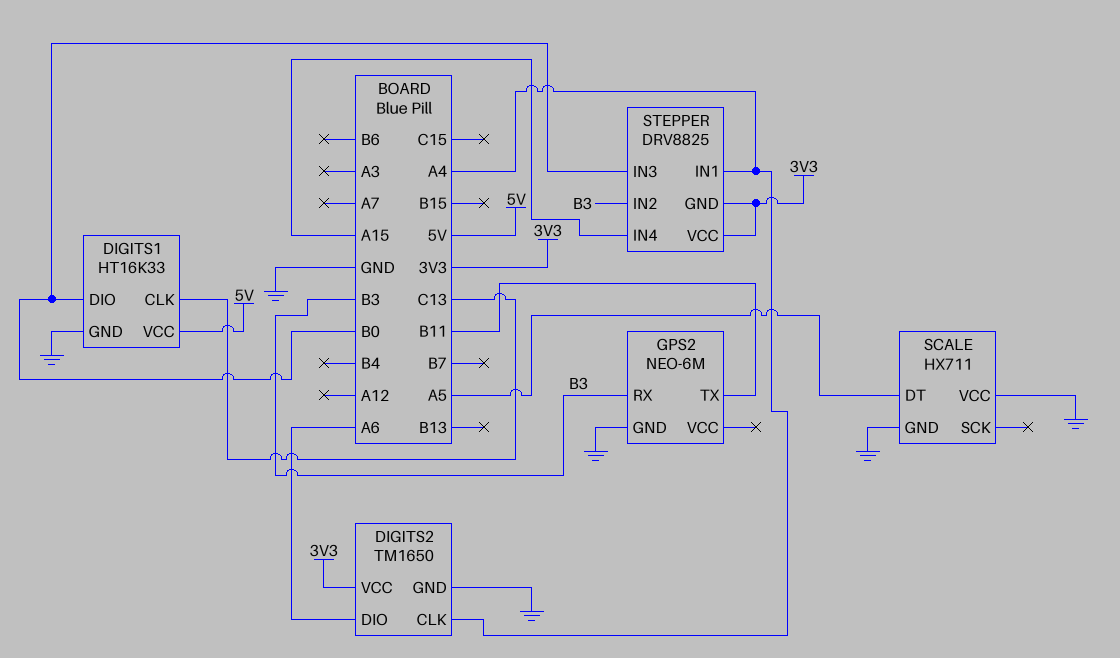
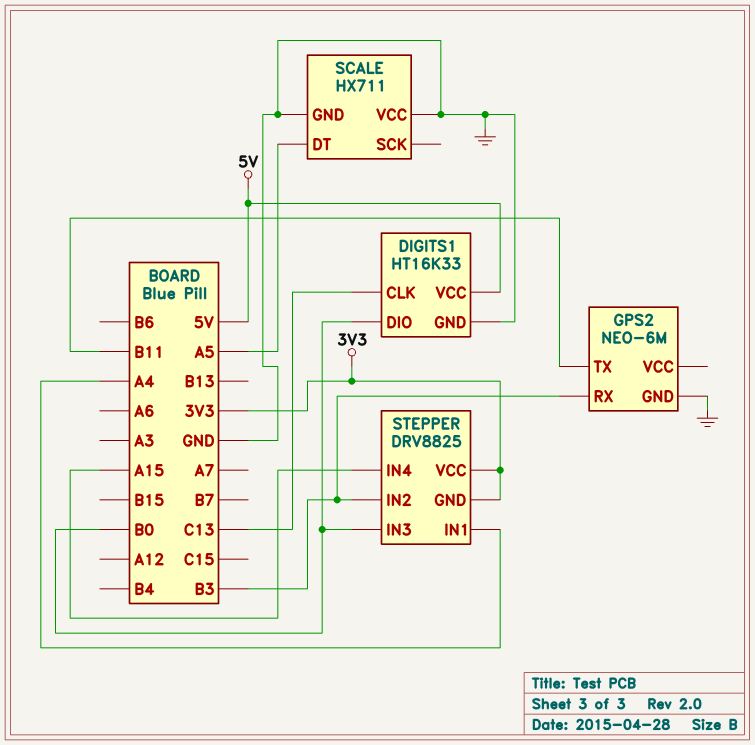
DIGITS2: TM1650 -> none
DIGITS2 pin CLK: A4 -> none
DIGITS2 pin DIO: A6 -> none
DIGITS2 pin GND: GND -> none
DIGITS2 pin VCC: 3V3 -> none

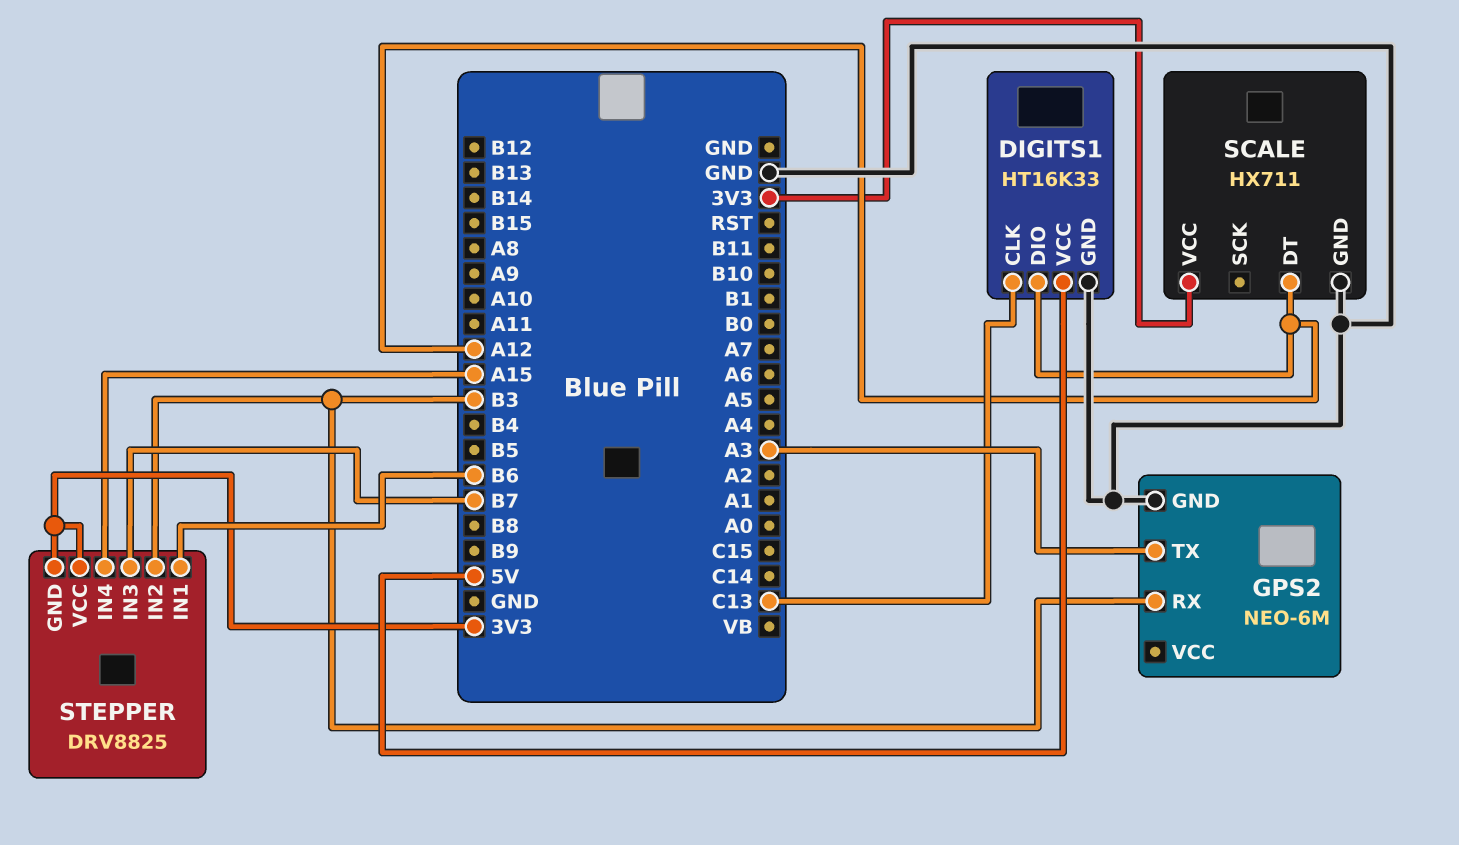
DIGITS1 pin DIO: B0 -> A12
GPS2 pin TX: B11 -> A3
SCALE pin DT: A5 -> A12
SCALE pin VCC: GND -> 3V3
STEPPER pin IN1: A4 -> B6
STEPPER pin IN3: B0 -> B7

